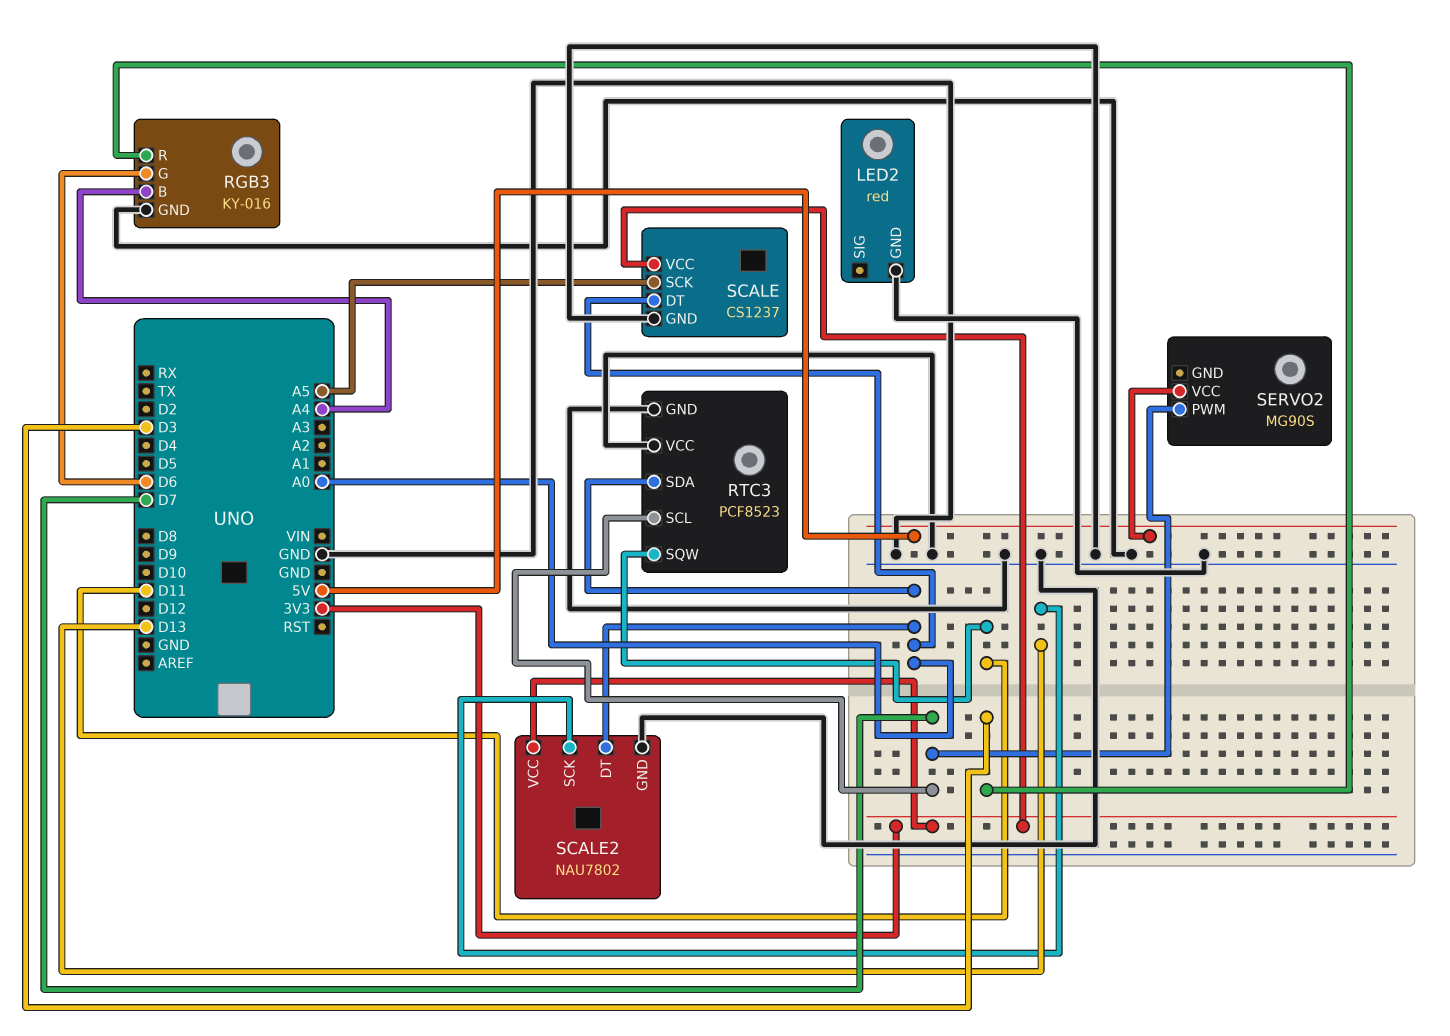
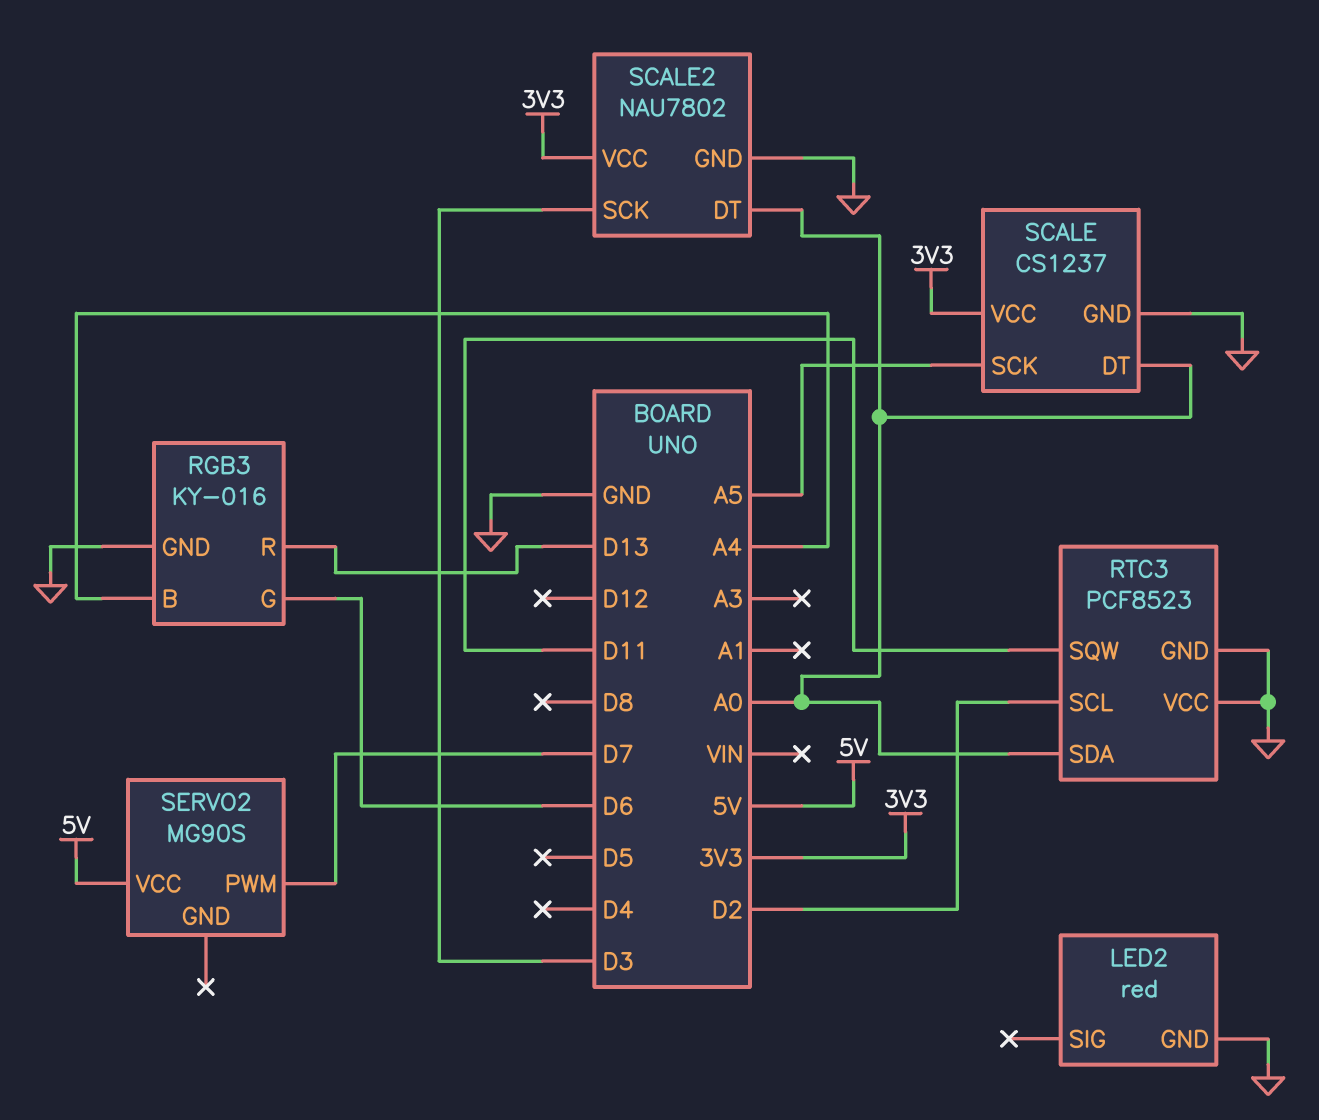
RGB3 pin R: D3 -> D13
RTC3 pin SCL: D7 -> D2
SCALE2 pin SCK: D13 -> D3

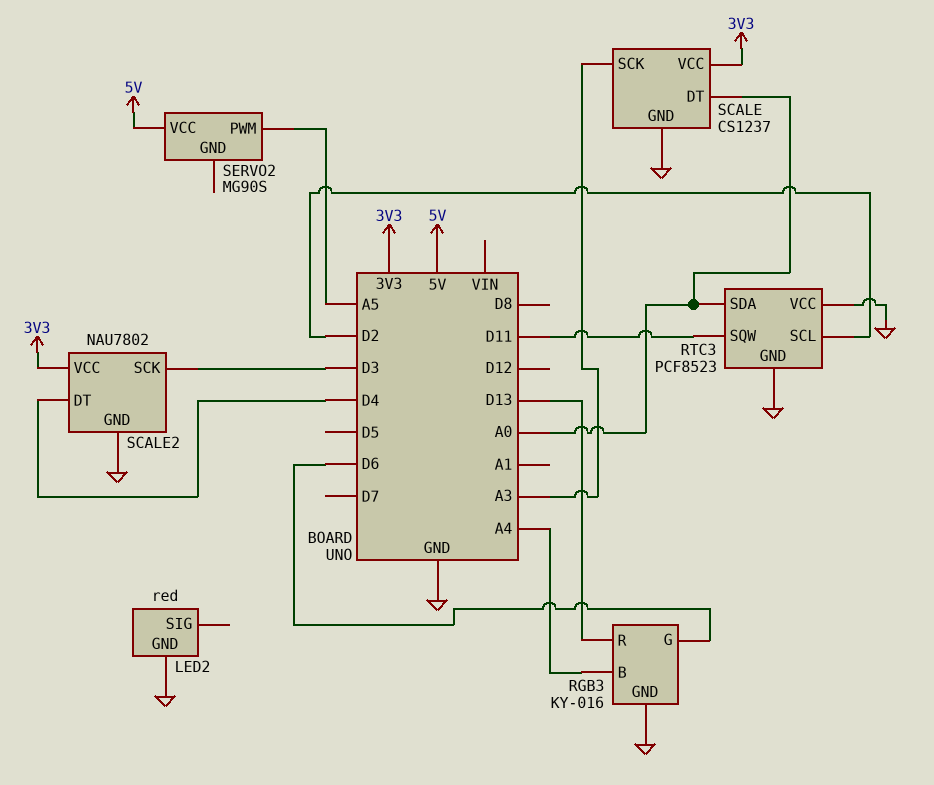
SCALE pin SCK: A5 -> A3
SCALE2 pin DT: A0 -> D4
SERVO2 pin PWM: D7 -> A5

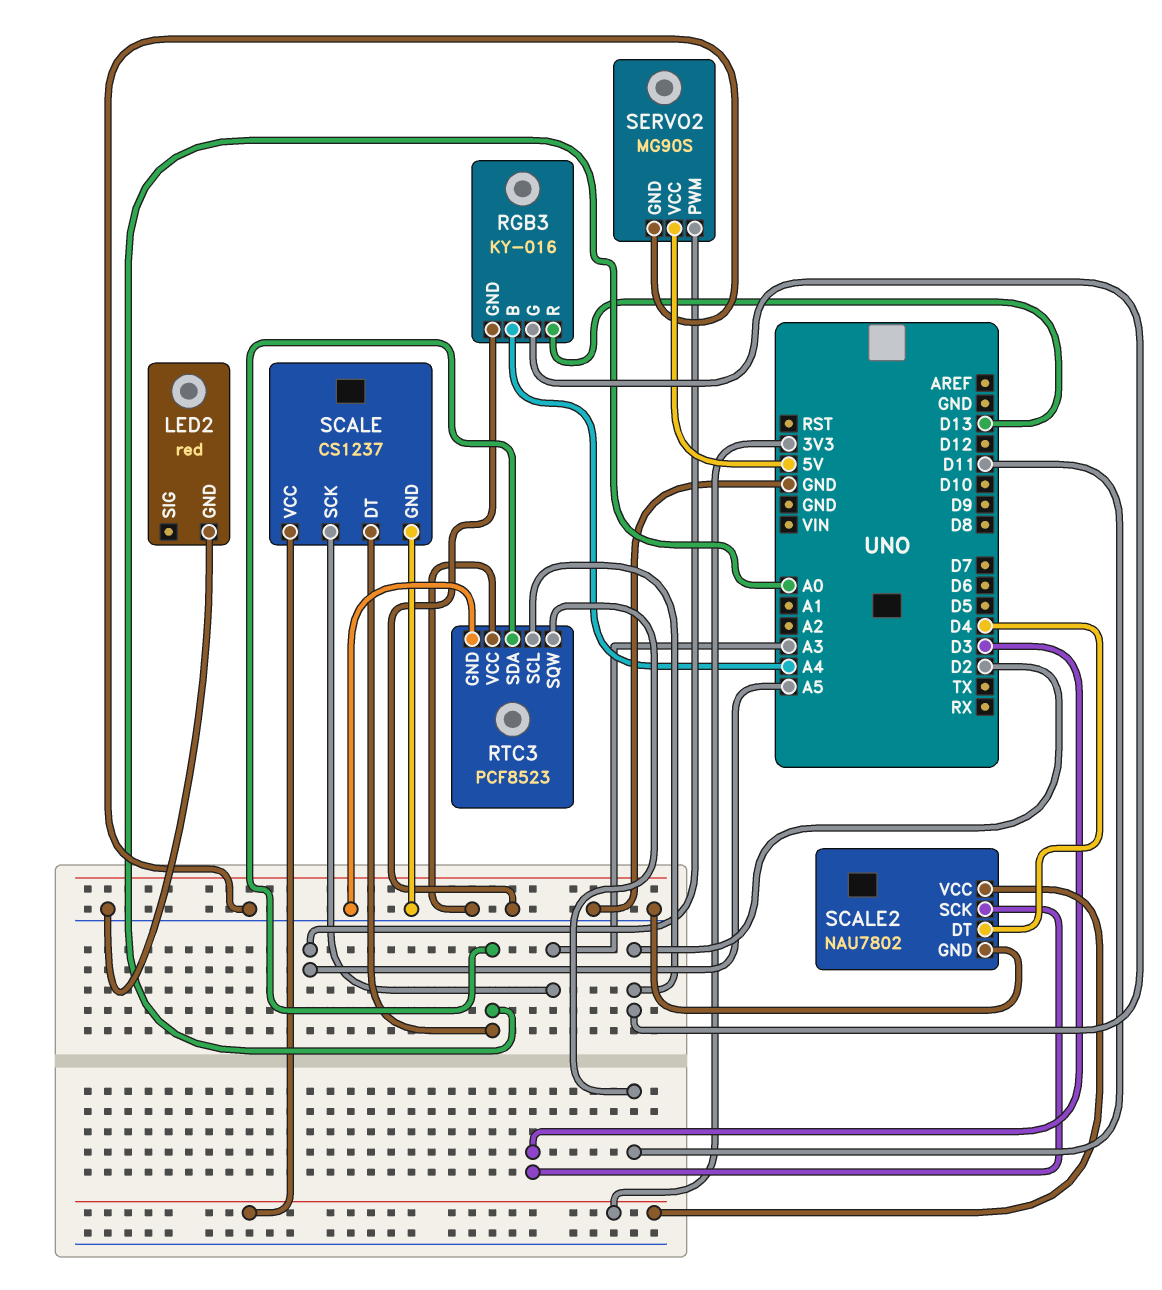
RGB3 pin G: D6 -> D2
SERVO2 pin GND: none -> GND

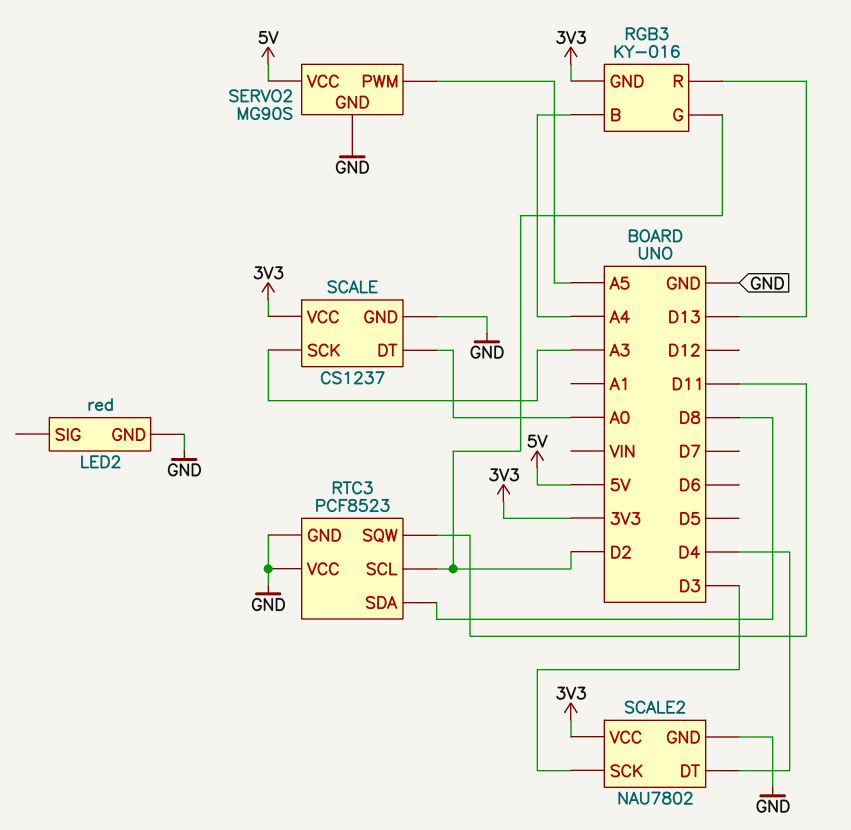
RGB3 pin GND: GND -> 3V3
RTC3 pin SDA: A0 -> D8

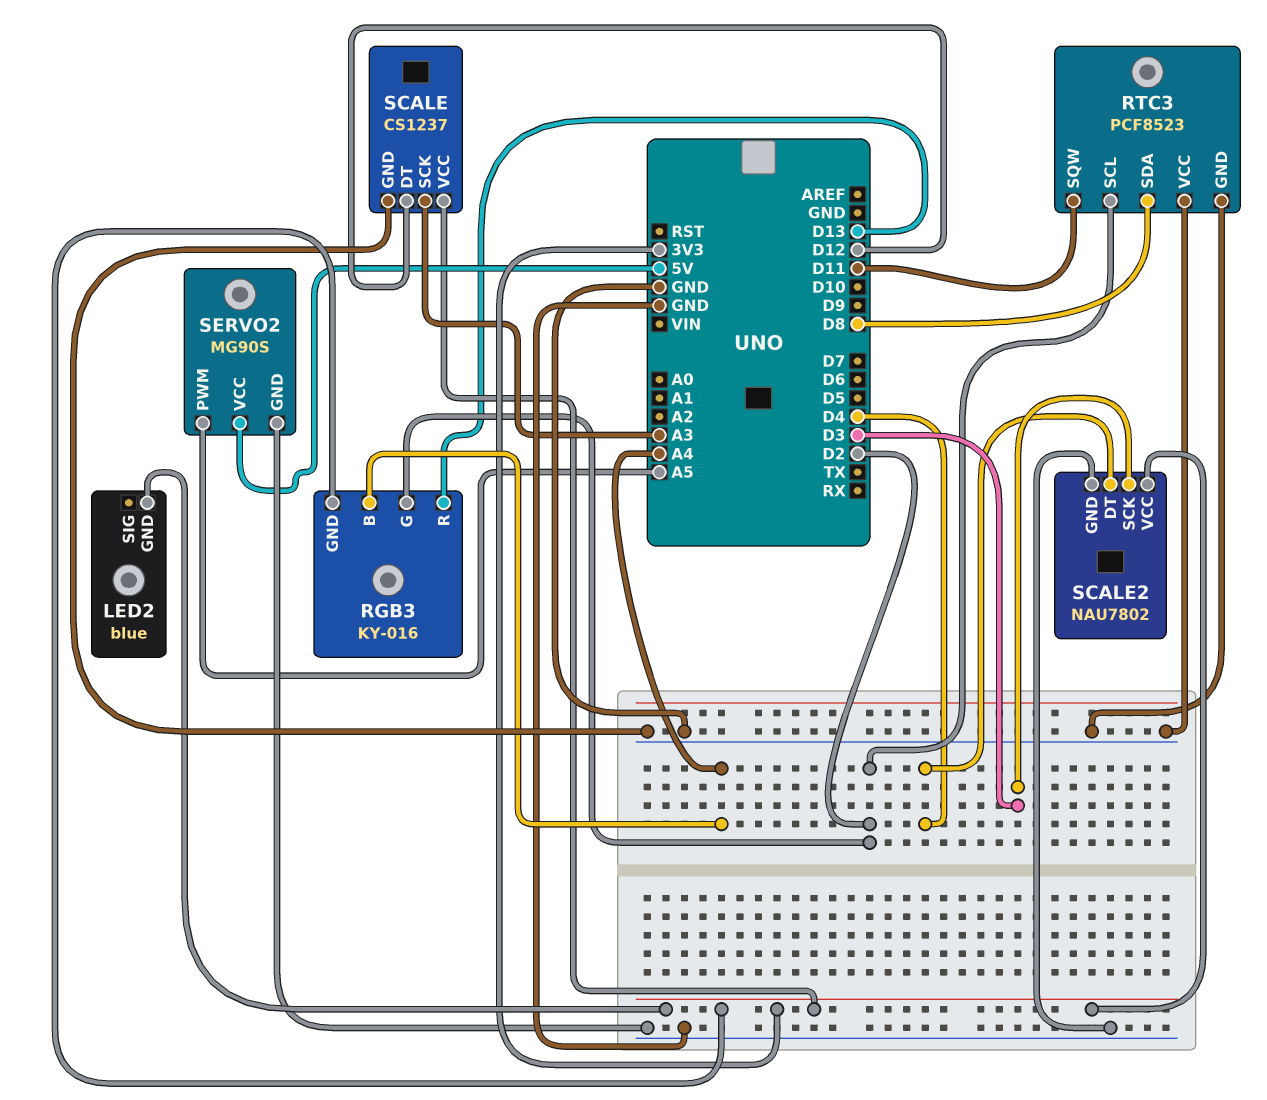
LED2: red -> blue
LED2 pin GND: GND -> 3V3
SCALE pin DT: A0 -> D12

